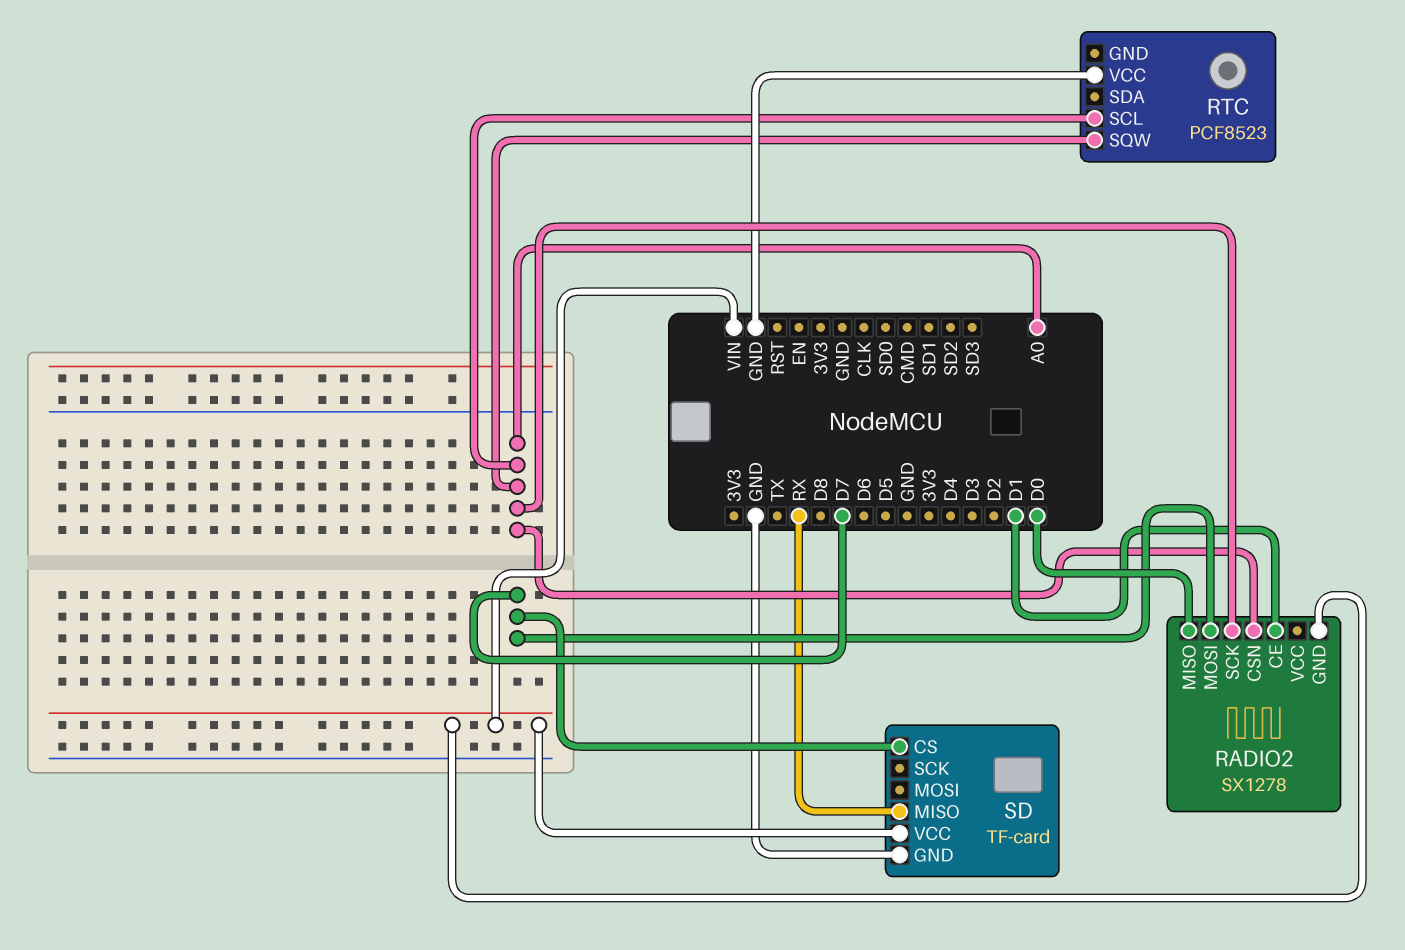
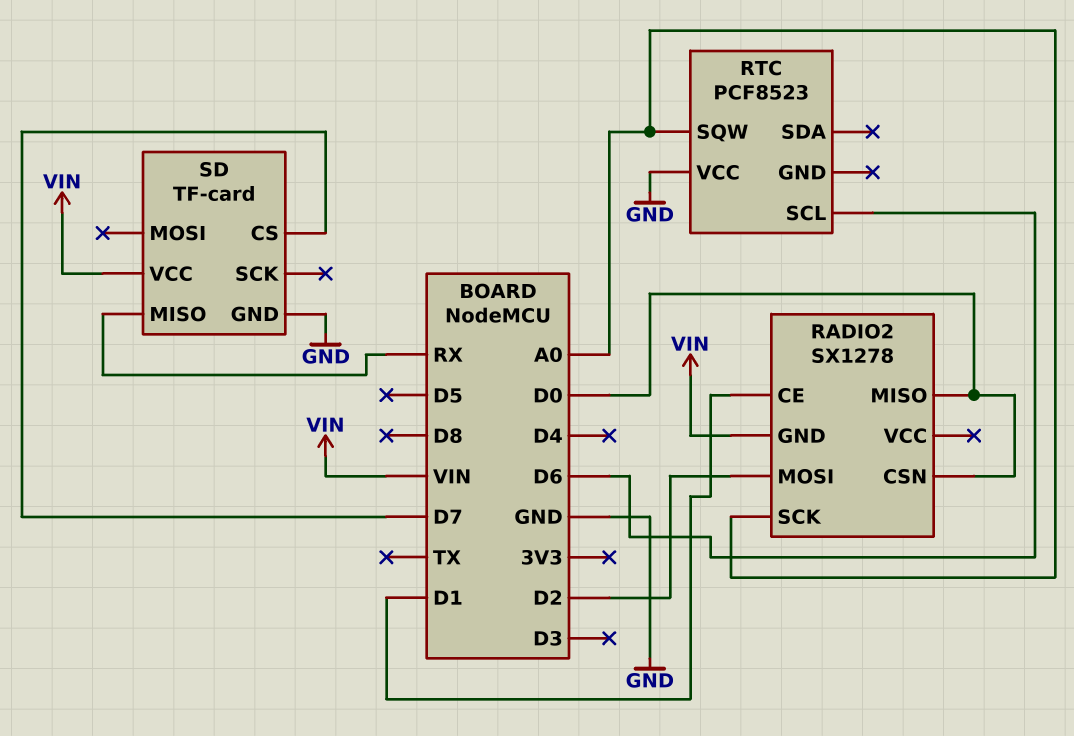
RADIO2 pin CSN: A0 -> D0
RADIO2 pin MOSI: D7 -> D2
RTC pin SCL: A0 -> D6

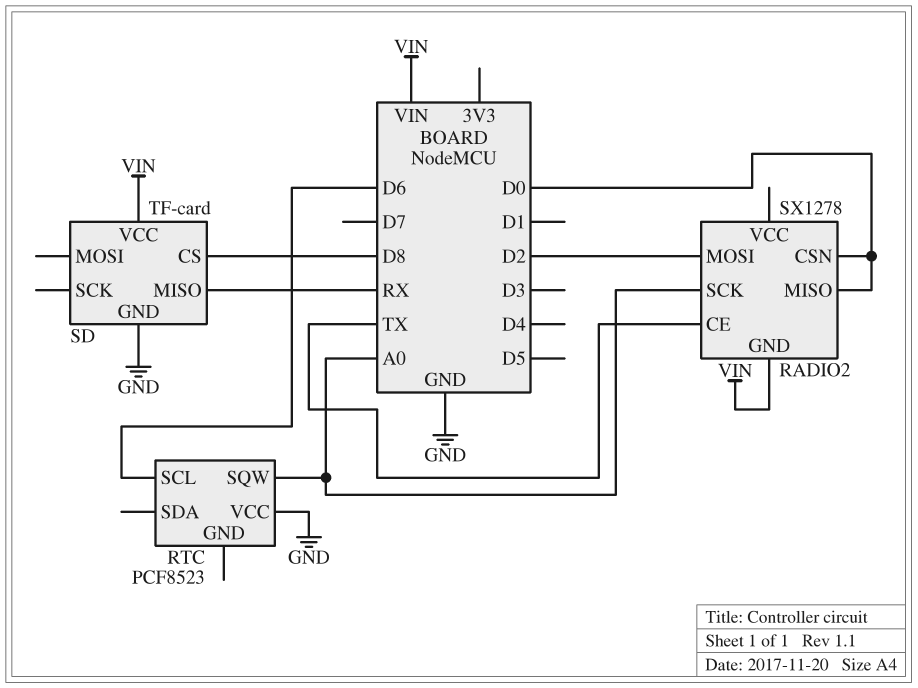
RADIO2 pin CE: D1 -> TX
SD pin CS: D7 -> D8

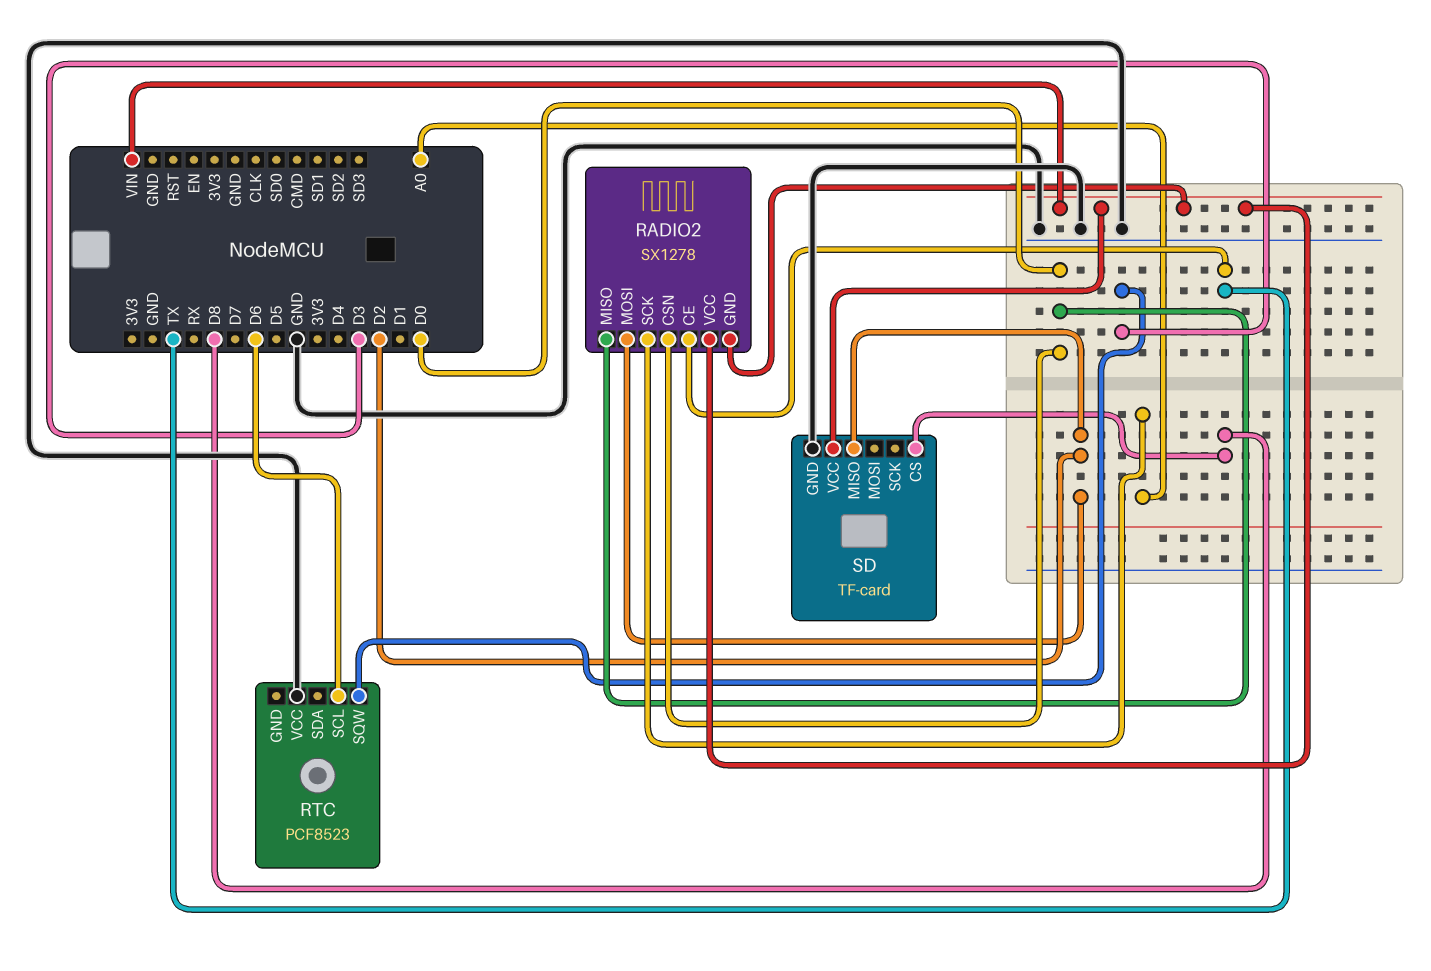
RADIO2 pin VCC: none -> VIN
RTC pin SQW: A0 -> D3
SD pin MISO: RX -> D2

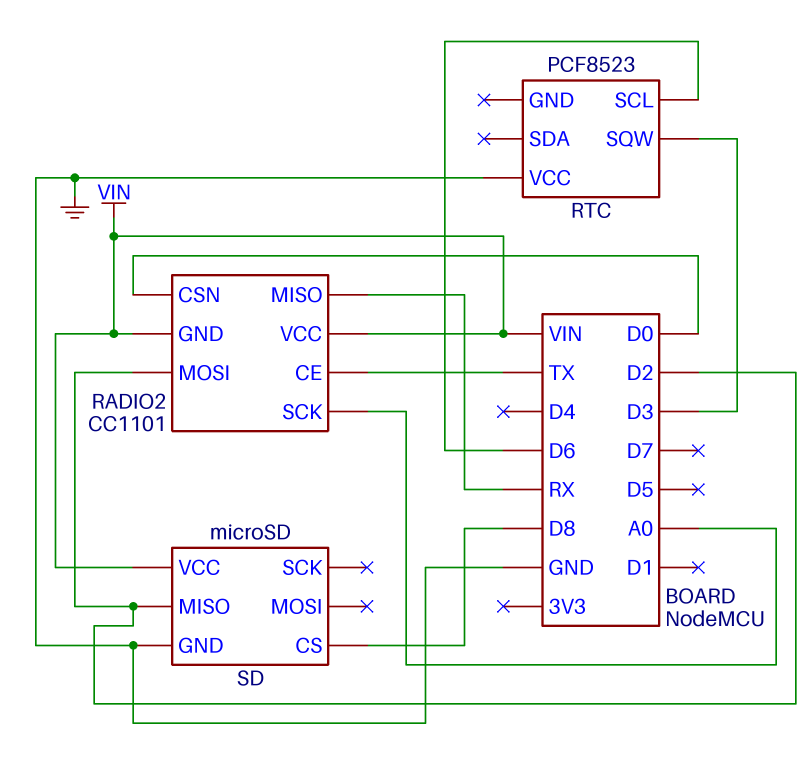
RADIO2: SX1278 -> CC1101
RADIO2 pin MISO: D0 -> RX
SD: TF-card -> microSD

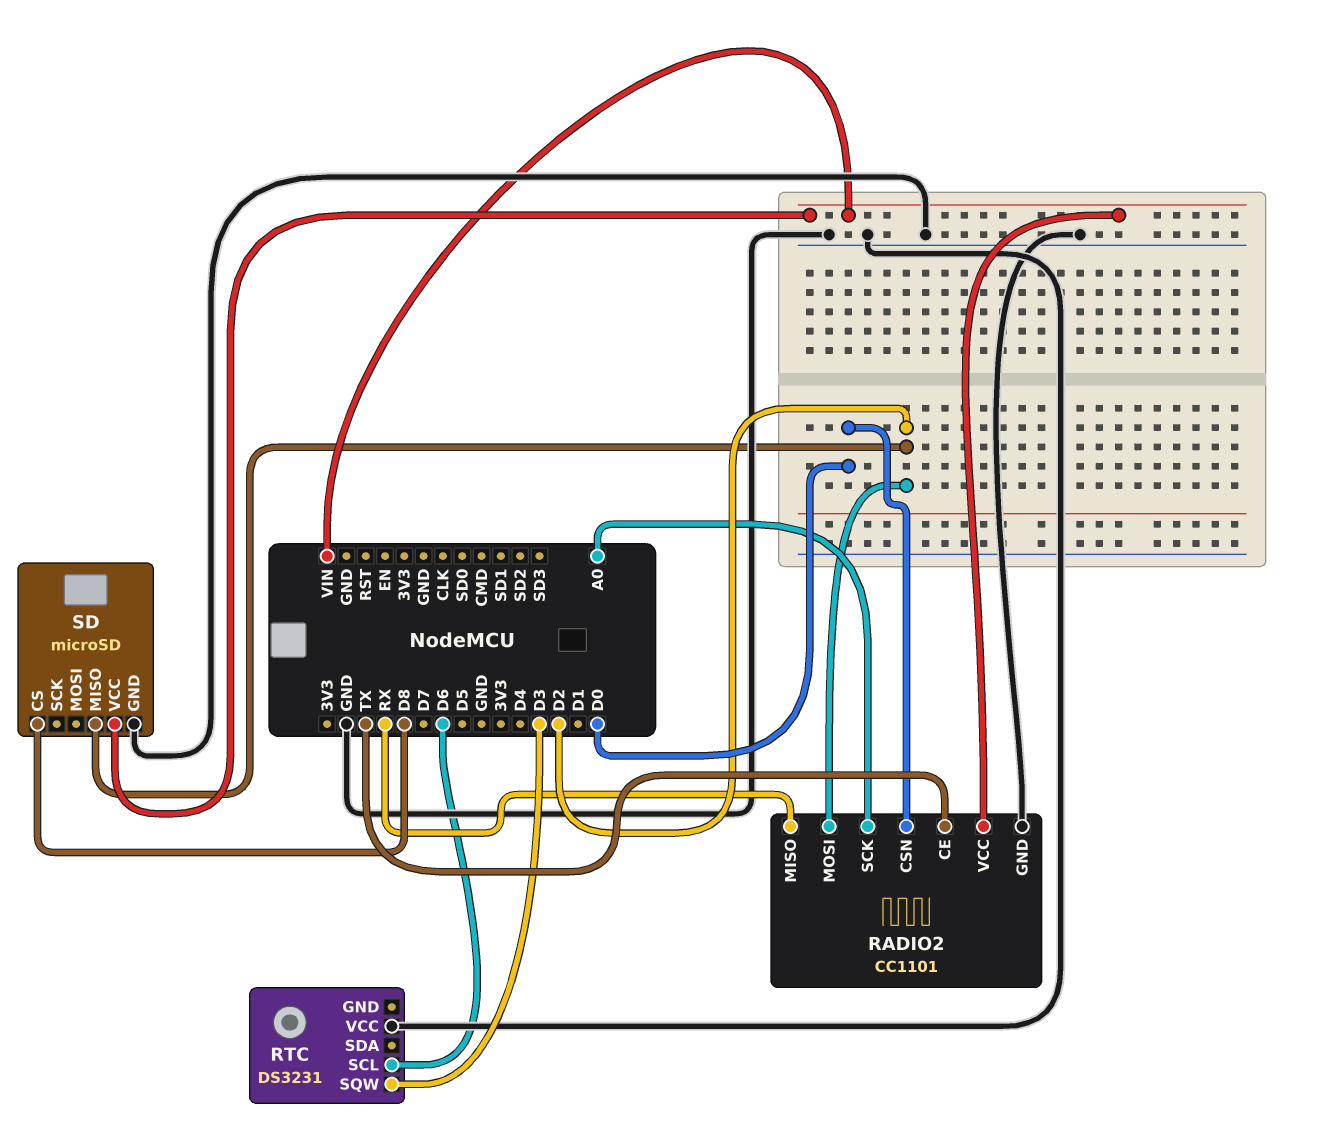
RADIO2 pin GND: VIN -> GND
RTC: PCF8523 -> DS3231

